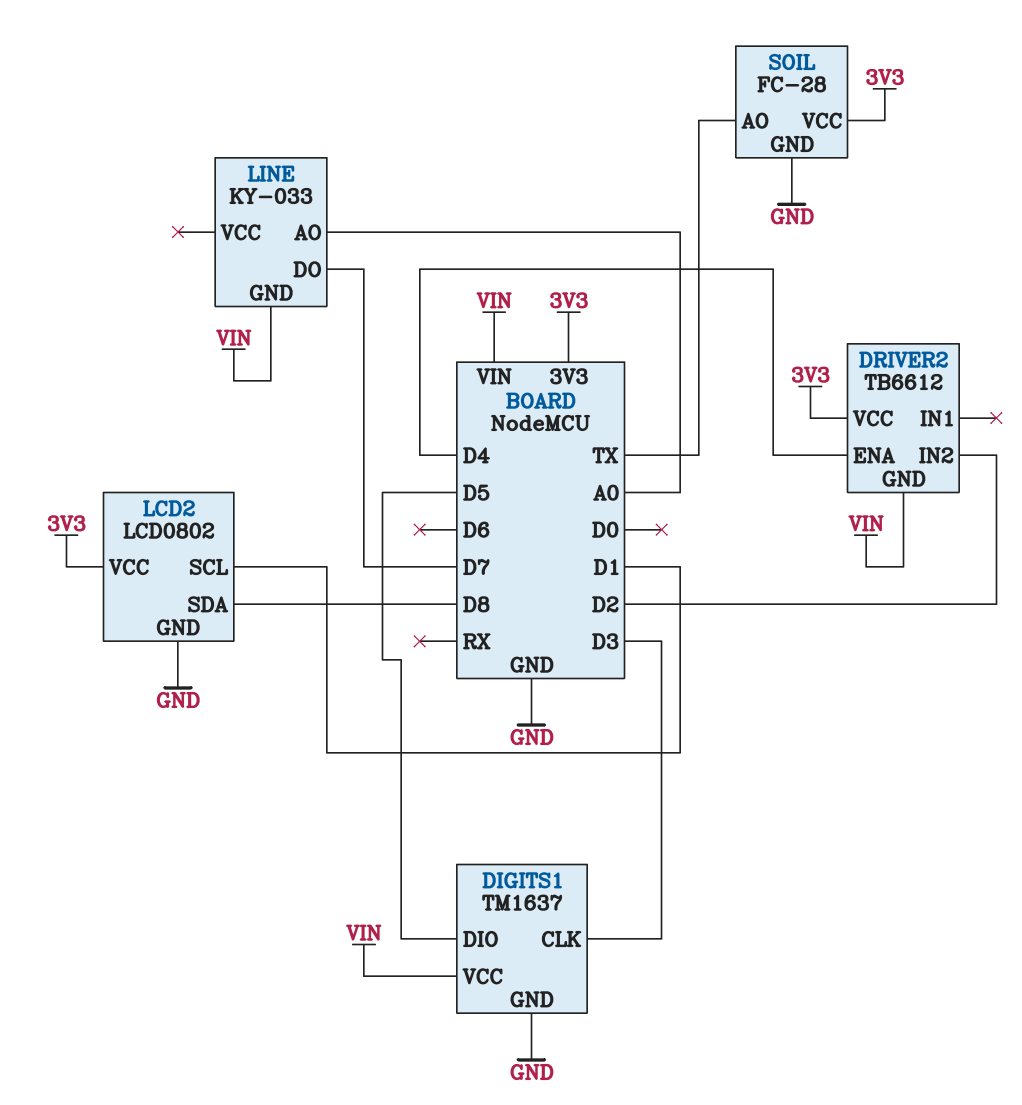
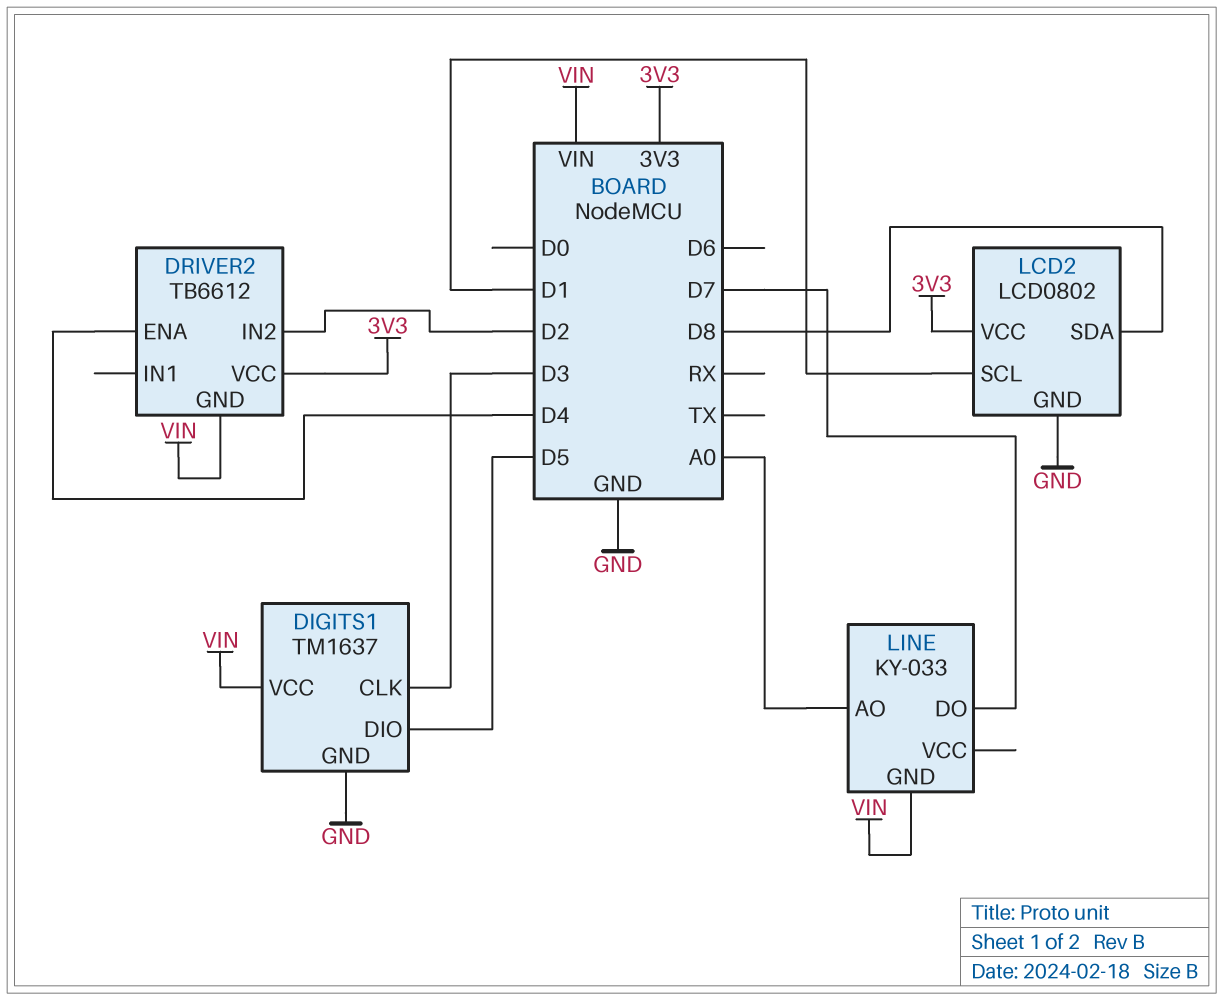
SOIL: FC-28 -> none
SOIL pin AO: TX -> none
SOIL pin GND: GND -> none
SOIL pin VCC: 3V3 -> none

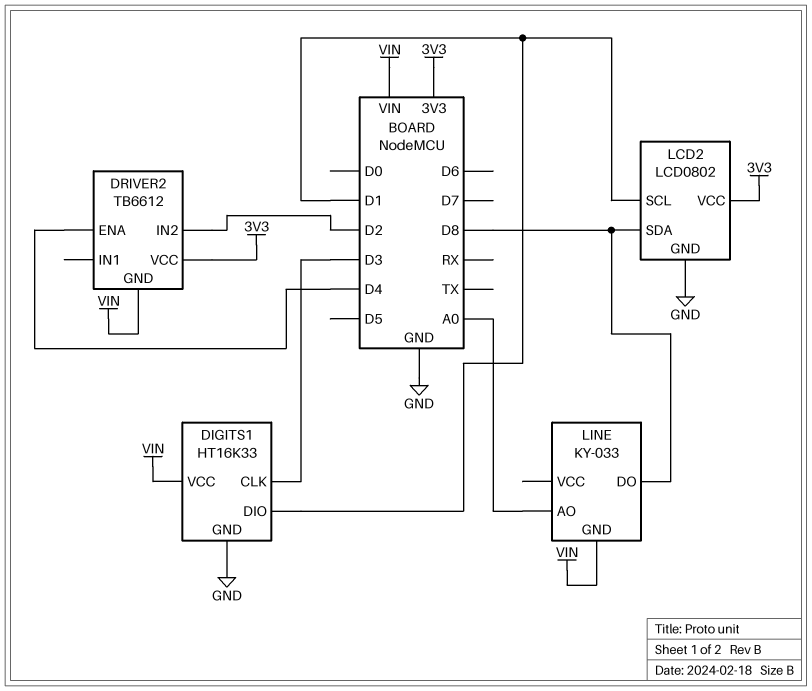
DIGITS1: TM1637 -> HT16K33
DIGITS1 pin DIO: D5 -> D1
LINE pin DO: D7 -> D8

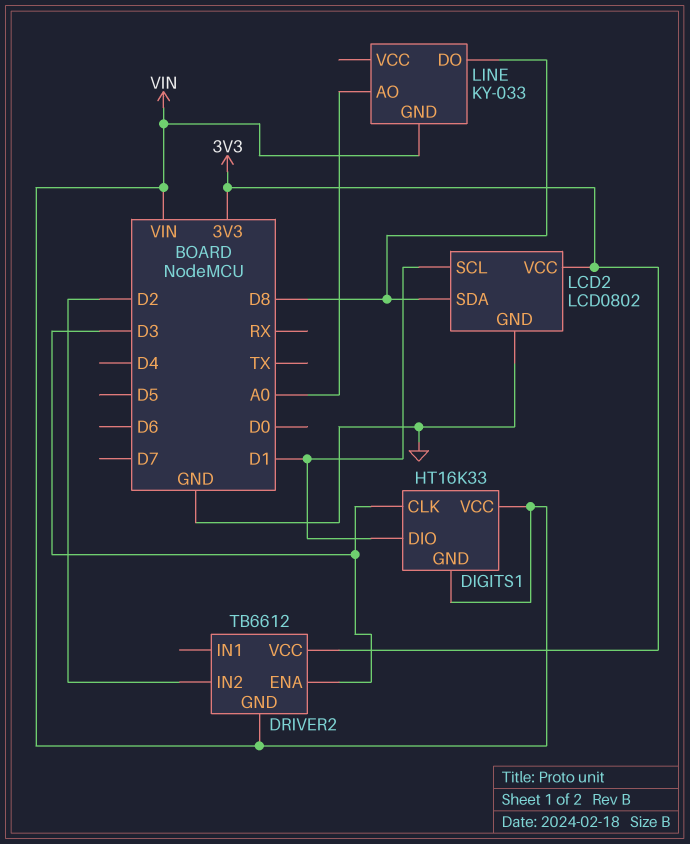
DIGITS1 pin GND: GND -> VIN
DRIVER2 pin ENA: D4 -> D3

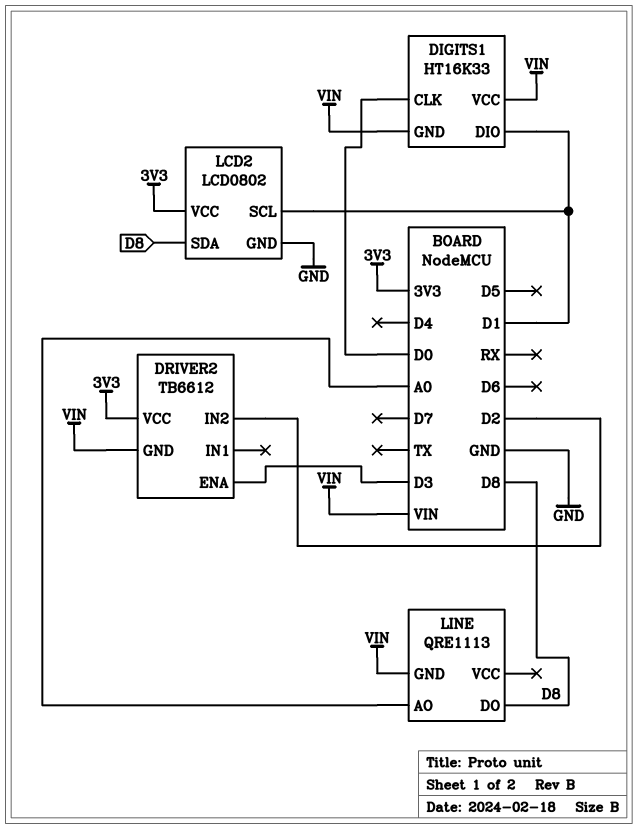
DIGITS1 pin CLK: D3 -> D0
LINE: KY-033 -> QRE1113

